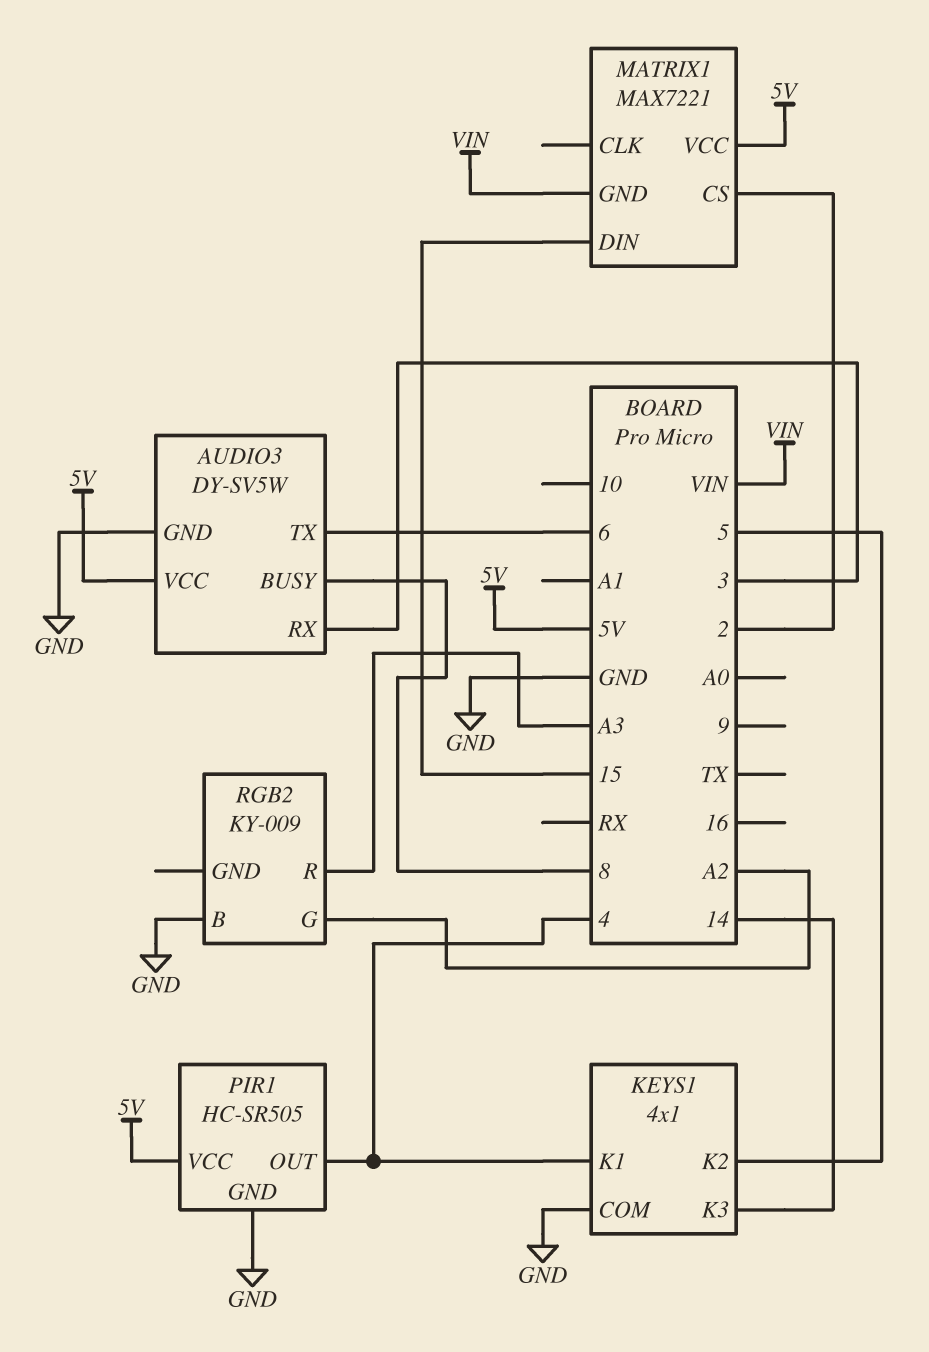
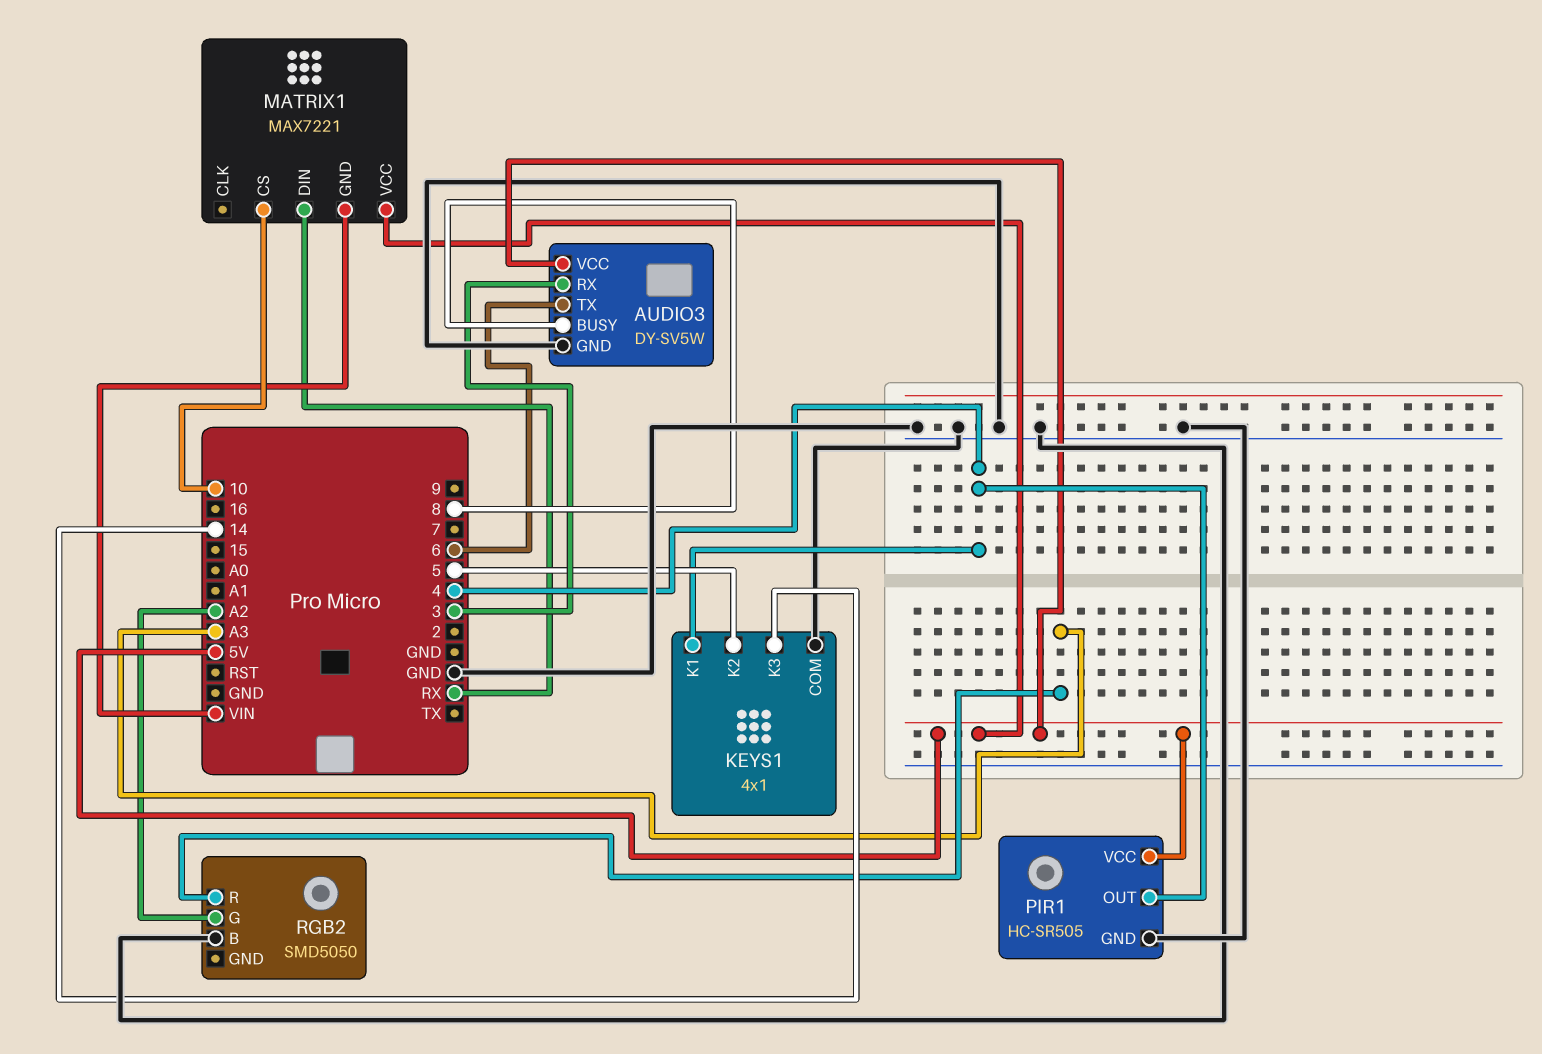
MATRIX1 pin CS: 2 -> 10
MATRIX1 pin DIN: 15 -> RX
RGB2: KY-009 -> SMD5050

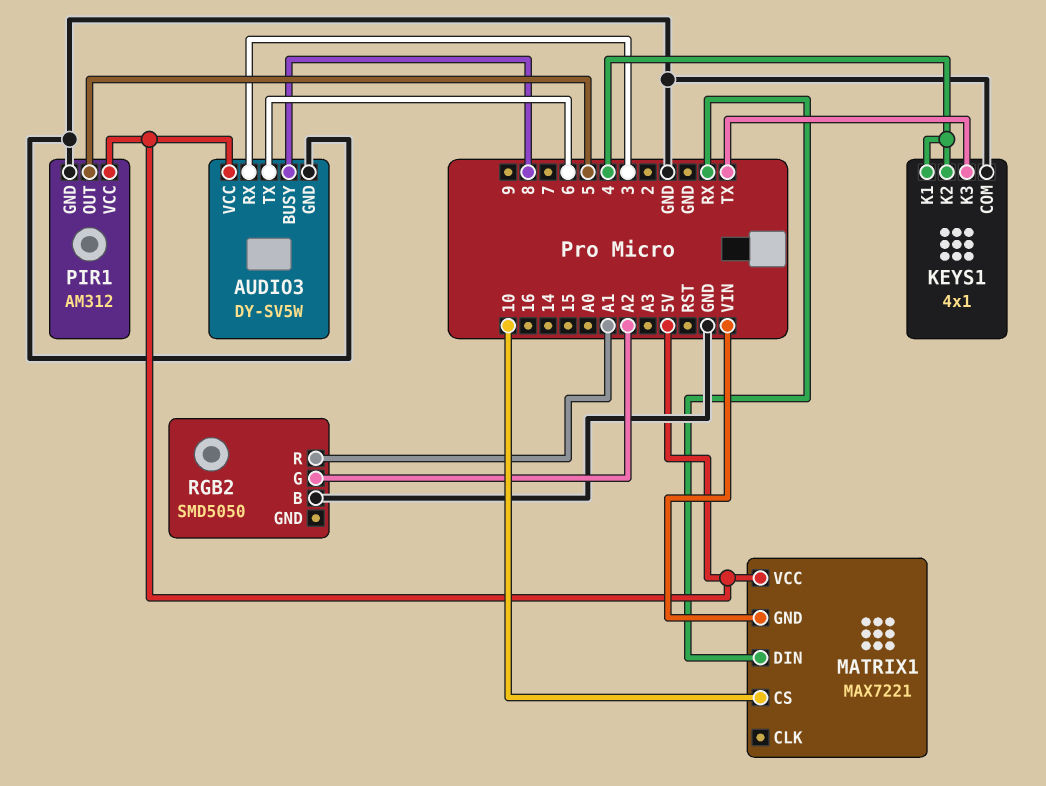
KEYS1 pin K2: 5 -> 4
KEYS1 pin K3: 14 -> TX
PIR1: HC-SR505 -> AM312
PIR1 pin OUT: 4 -> 5
RGB2 pin R: A3 -> A1

